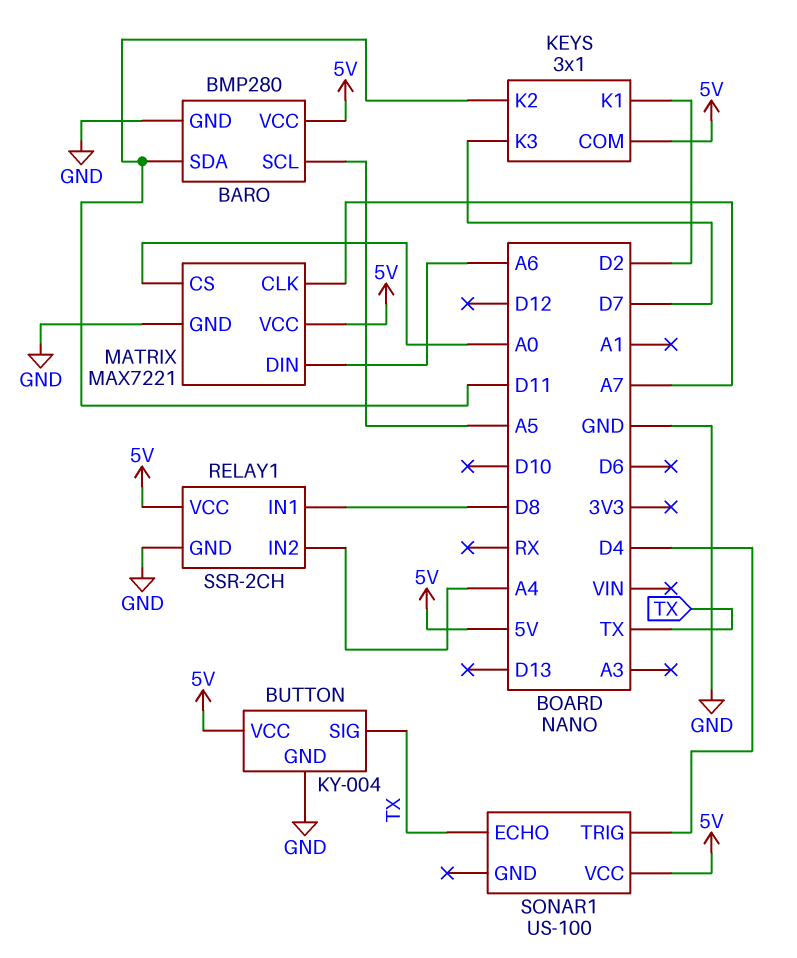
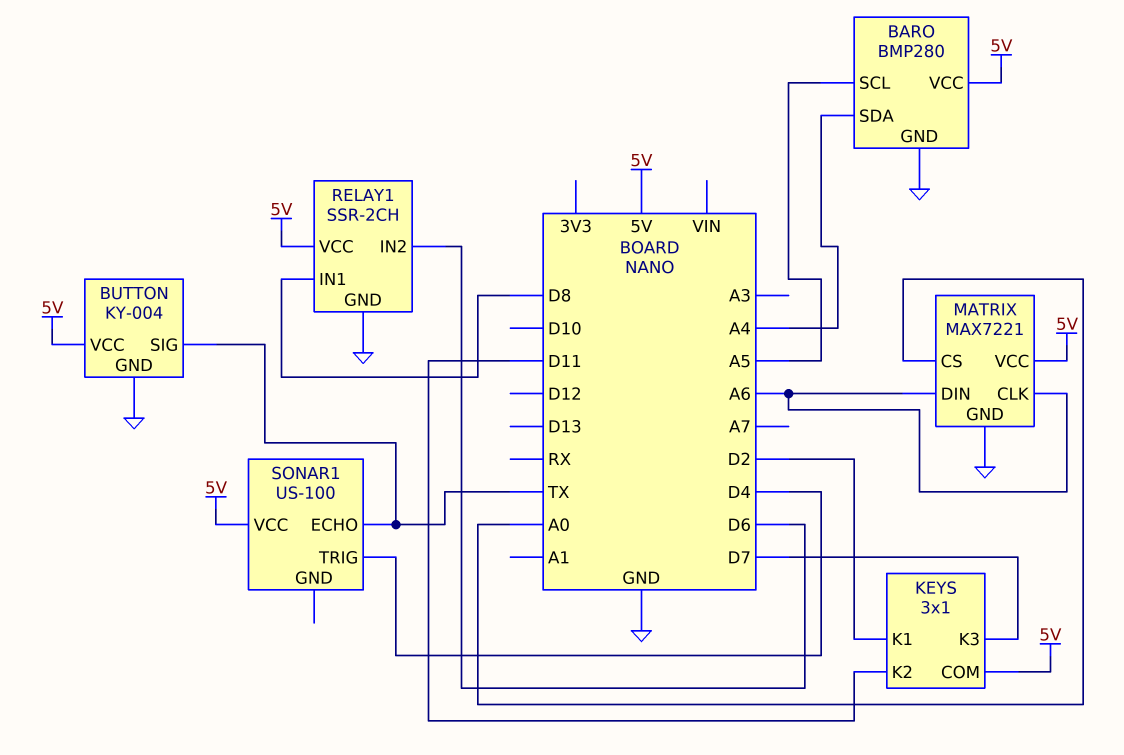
BARO pin SDA: D11 -> A4
MATRIX pin CLK: A7 -> A6
RELAY1 pin IN2: A4 -> D6

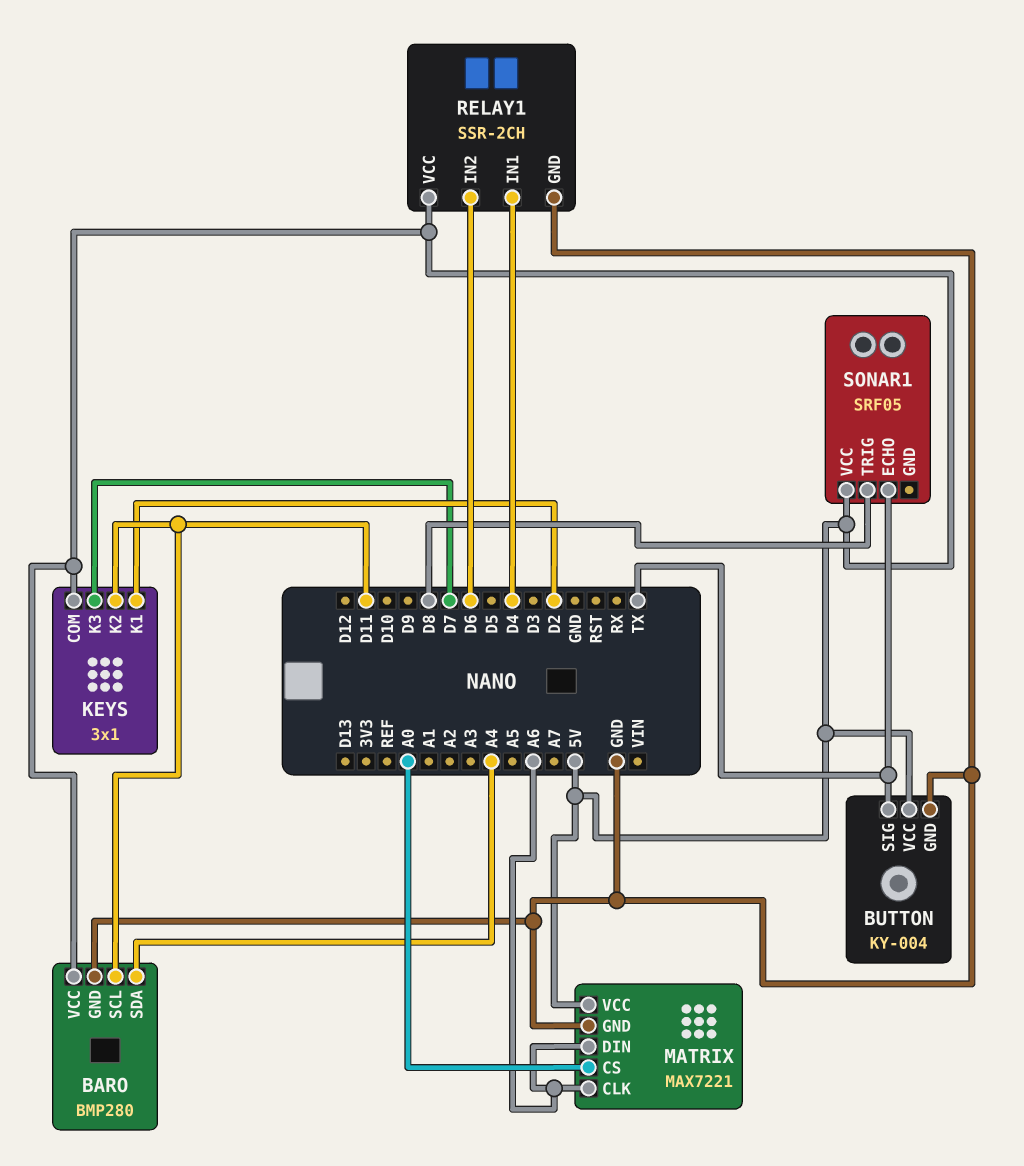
BARO pin SCL: A5 -> D11
RELAY1 pin IN1: D8 -> D4
SONAR1: US-100 -> SRF05
SONAR1 pin TRIG: D4 -> D8

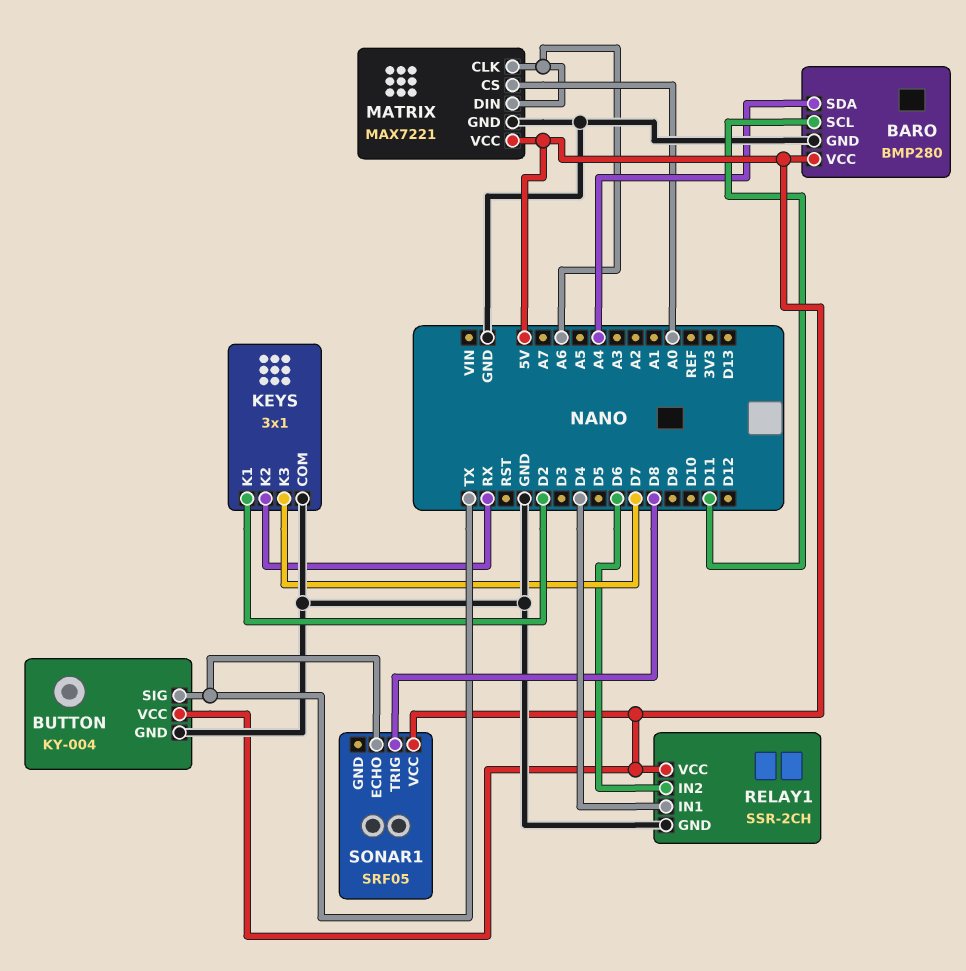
KEYS pin COM: 5V -> GND
KEYS pin K2: D11 -> RX

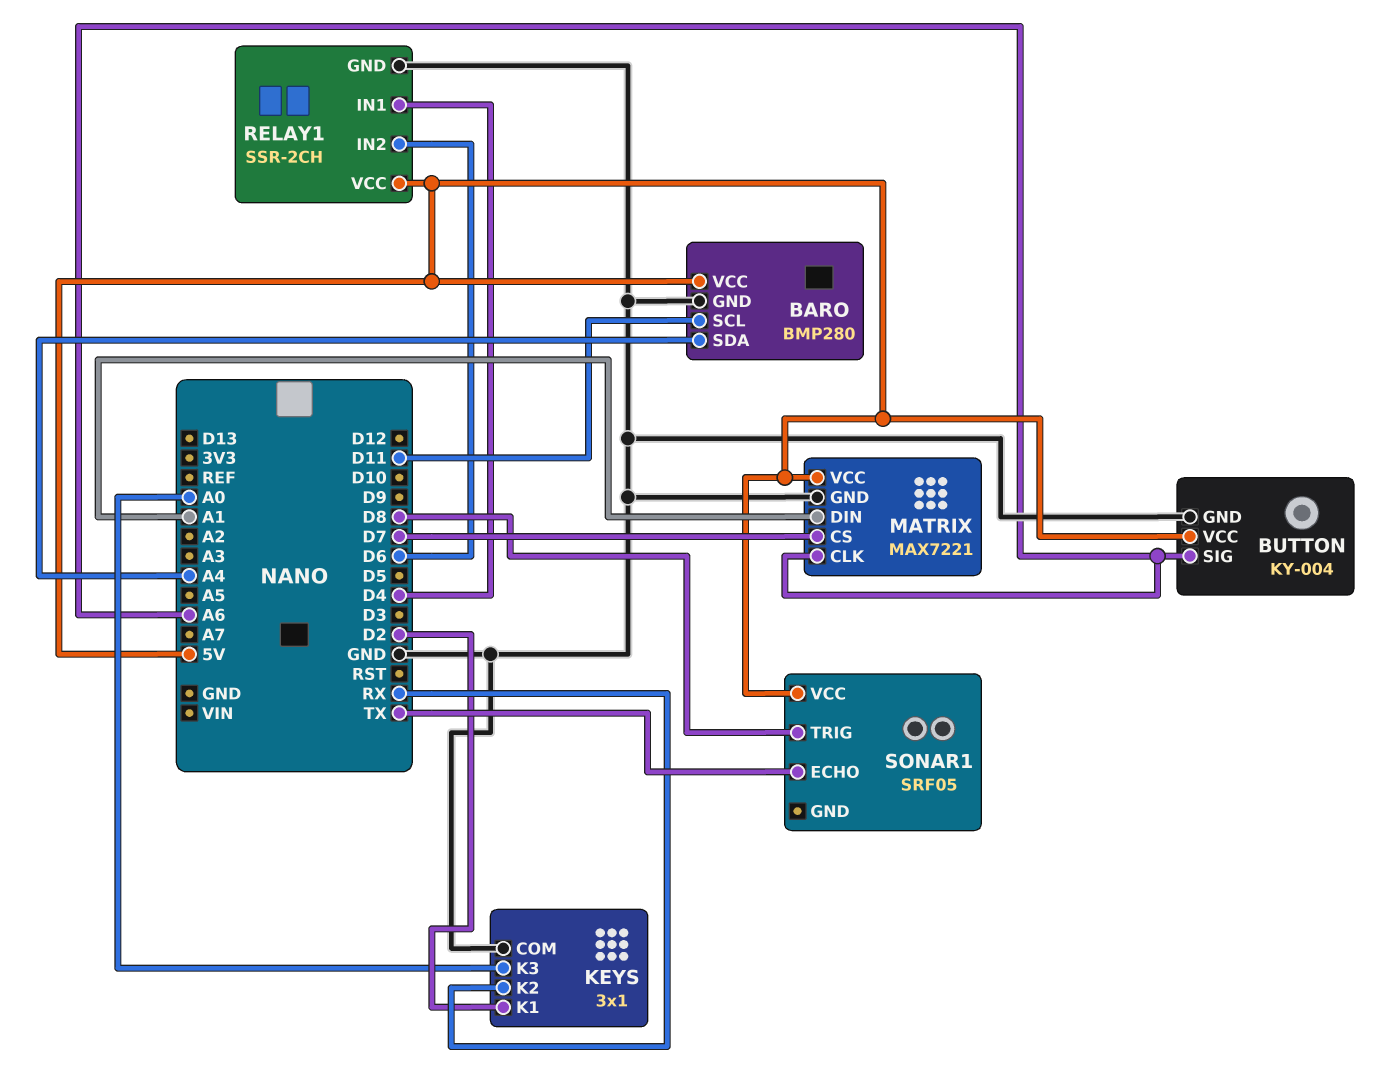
BUTTON pin SIG: TX -> A6
KEYS pin K3: D7 -> A0
MATRIX pin CS: A0 -> D7
MATRIX pin DIN: A6 -> A1

